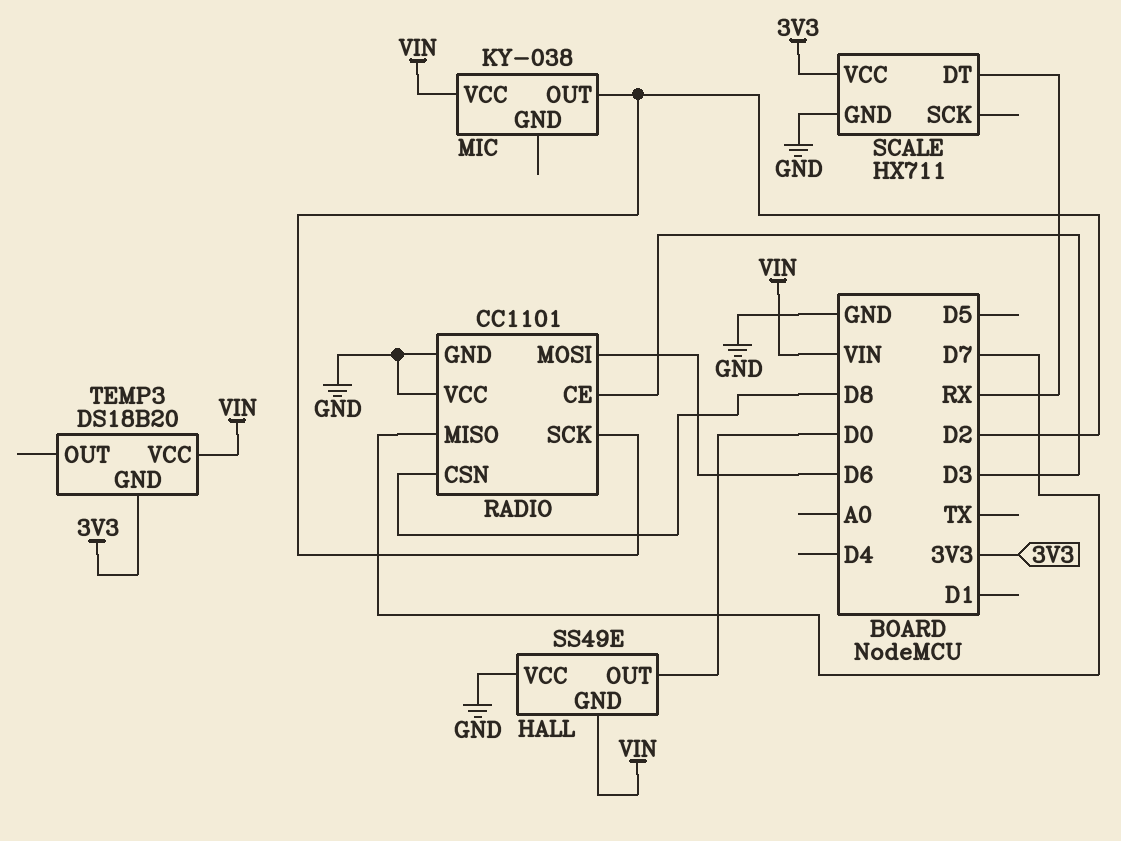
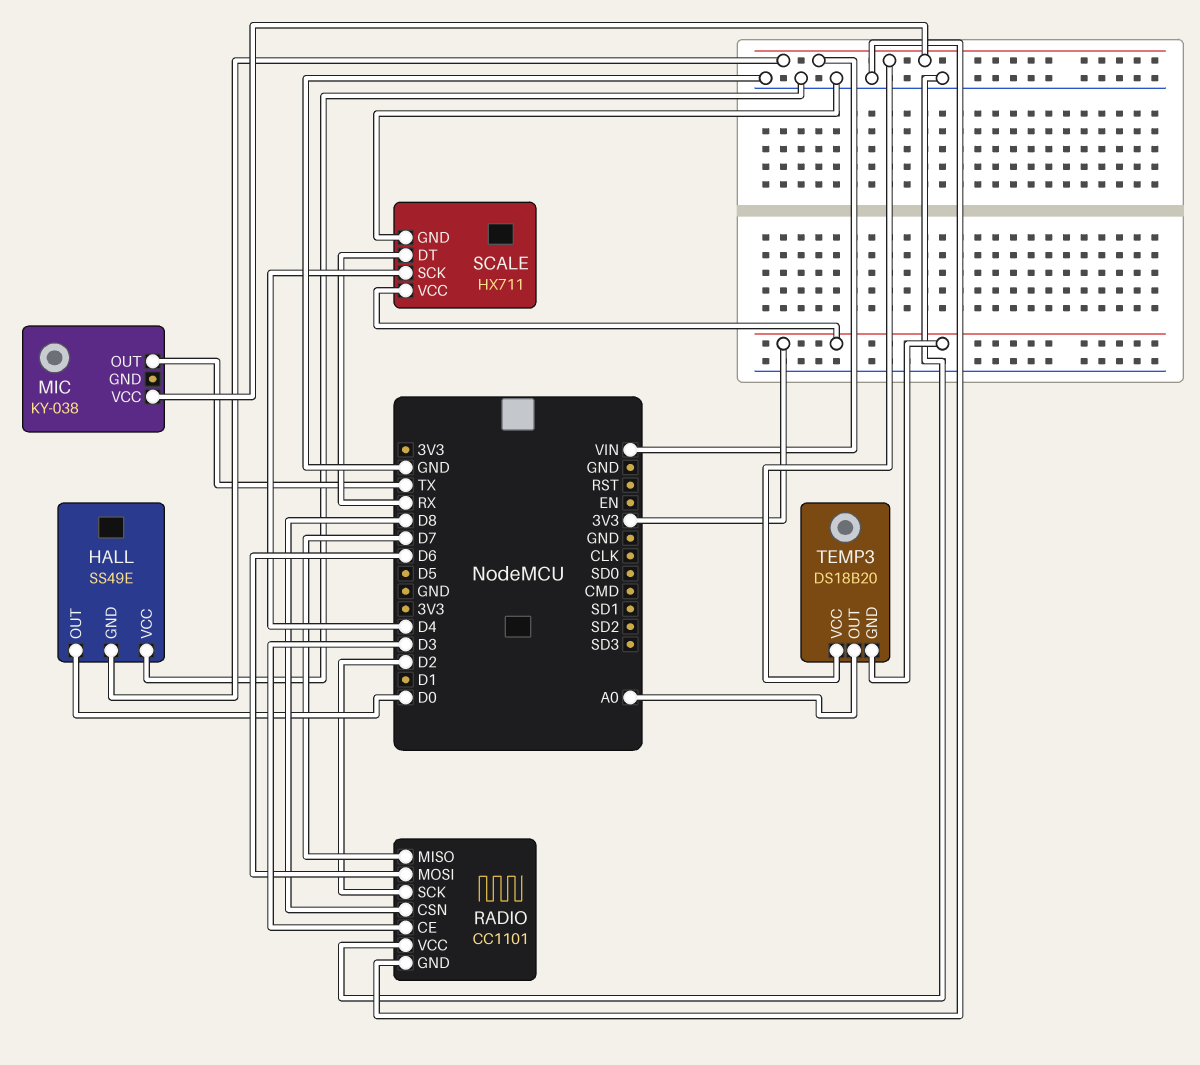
MIC pin OUT: D2 -> TX
SCALE pin SCK: none -> D4
TEMP3 pin OUT: none -> A0

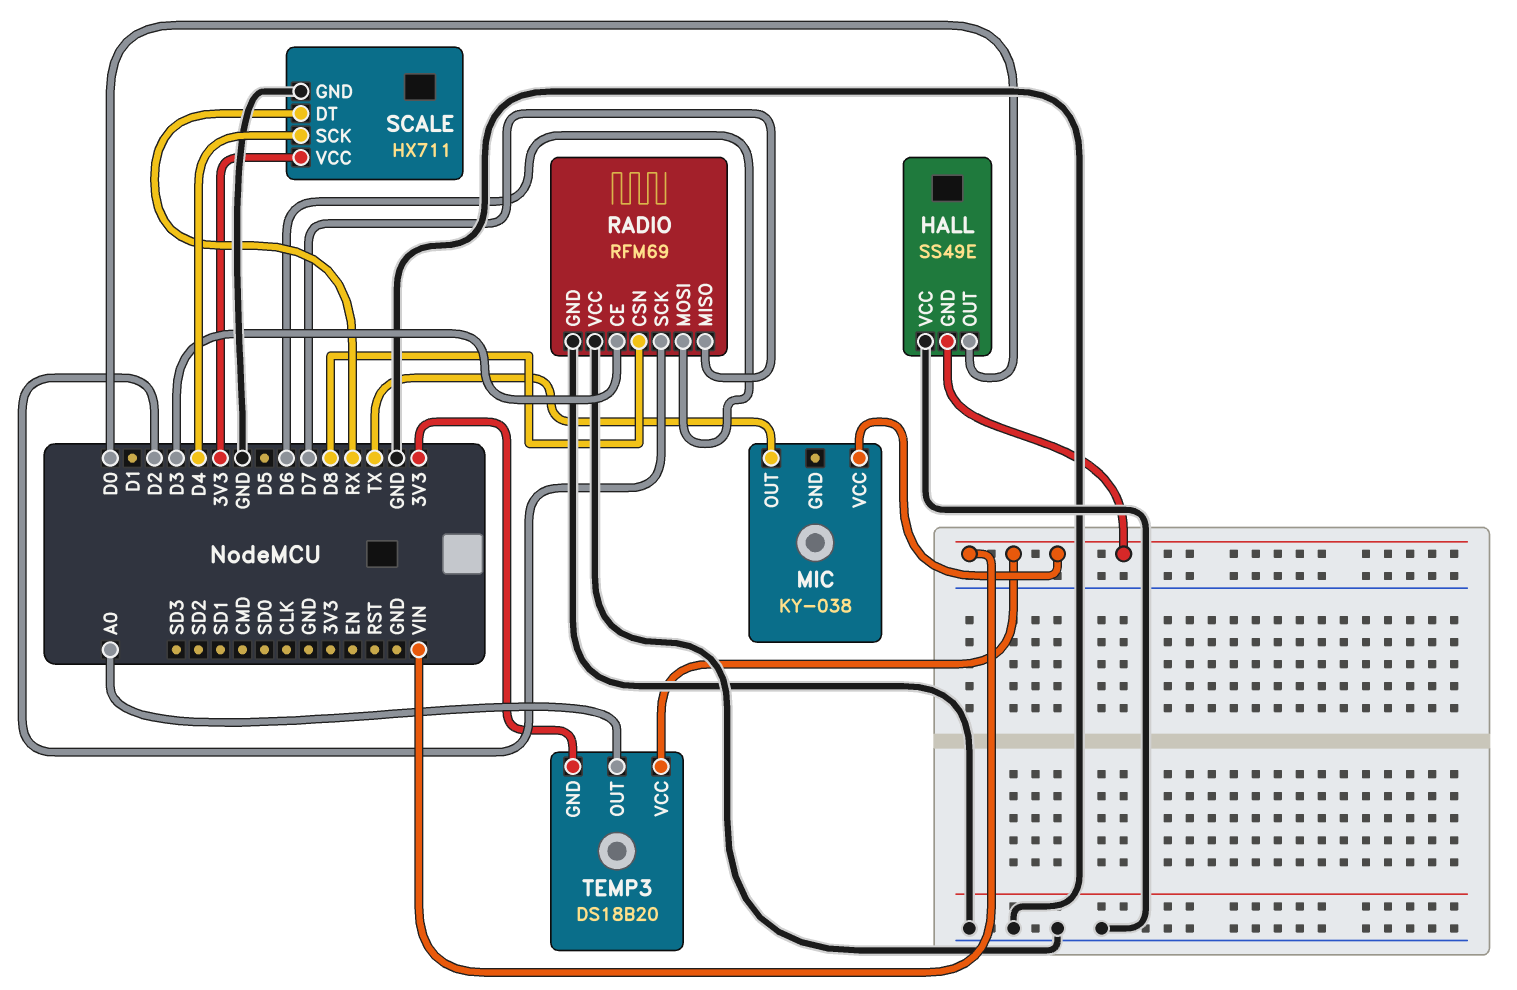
RADIO: CC1101 -> RFM69

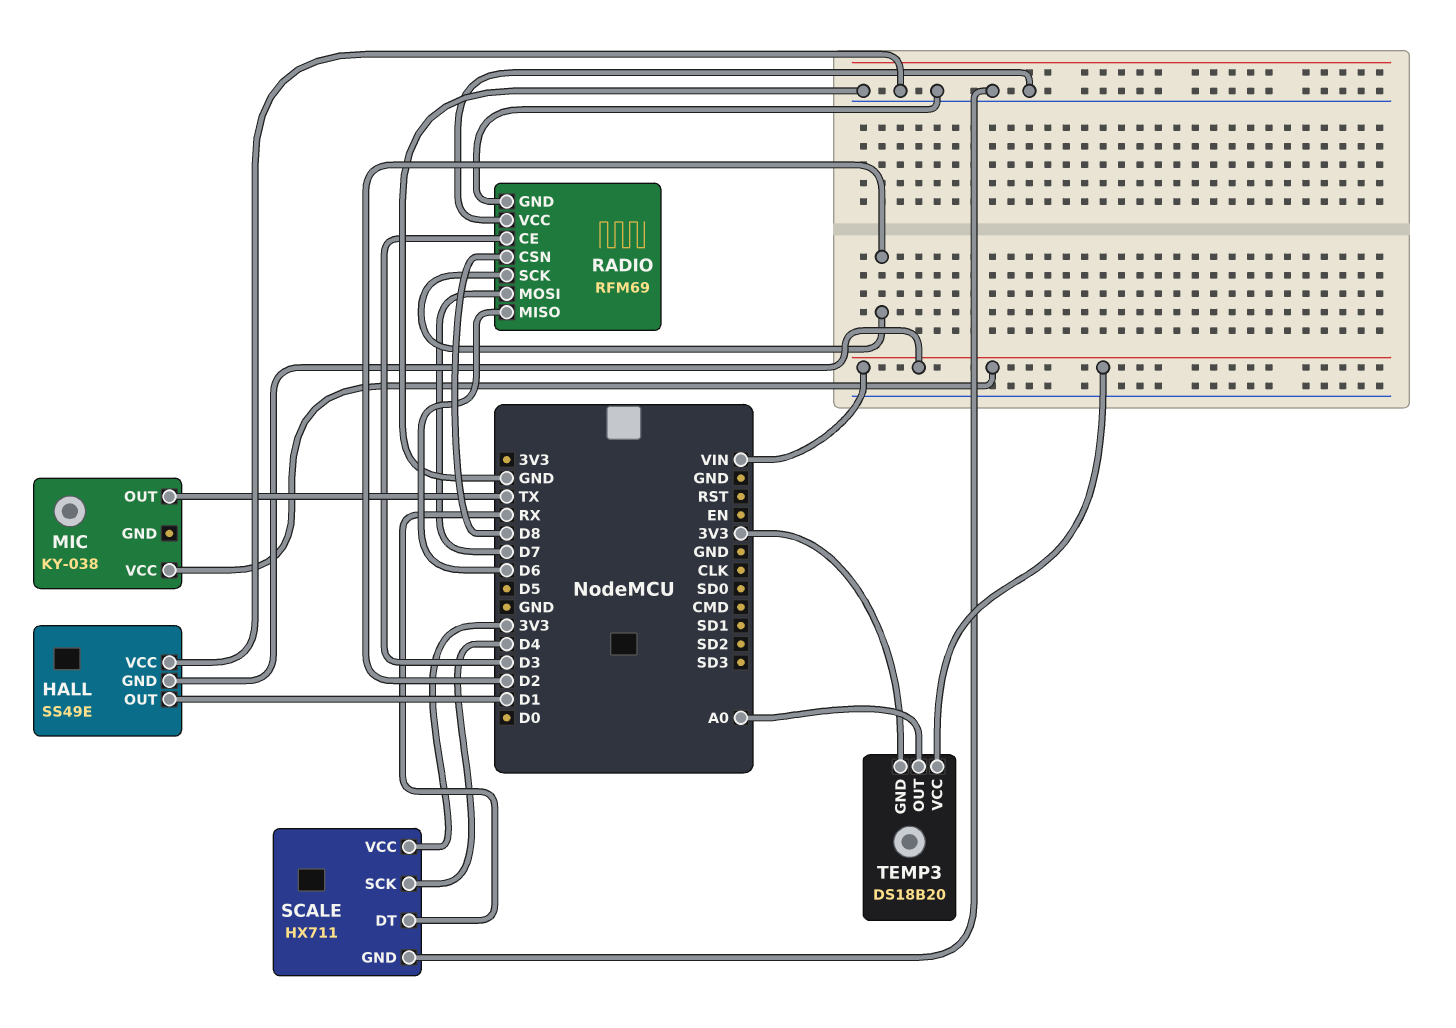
HALL pin OUT: D0 -> D1
RADIO pin MISO: D7 -> D6
RADIO pin MOSI: D6 -> D7

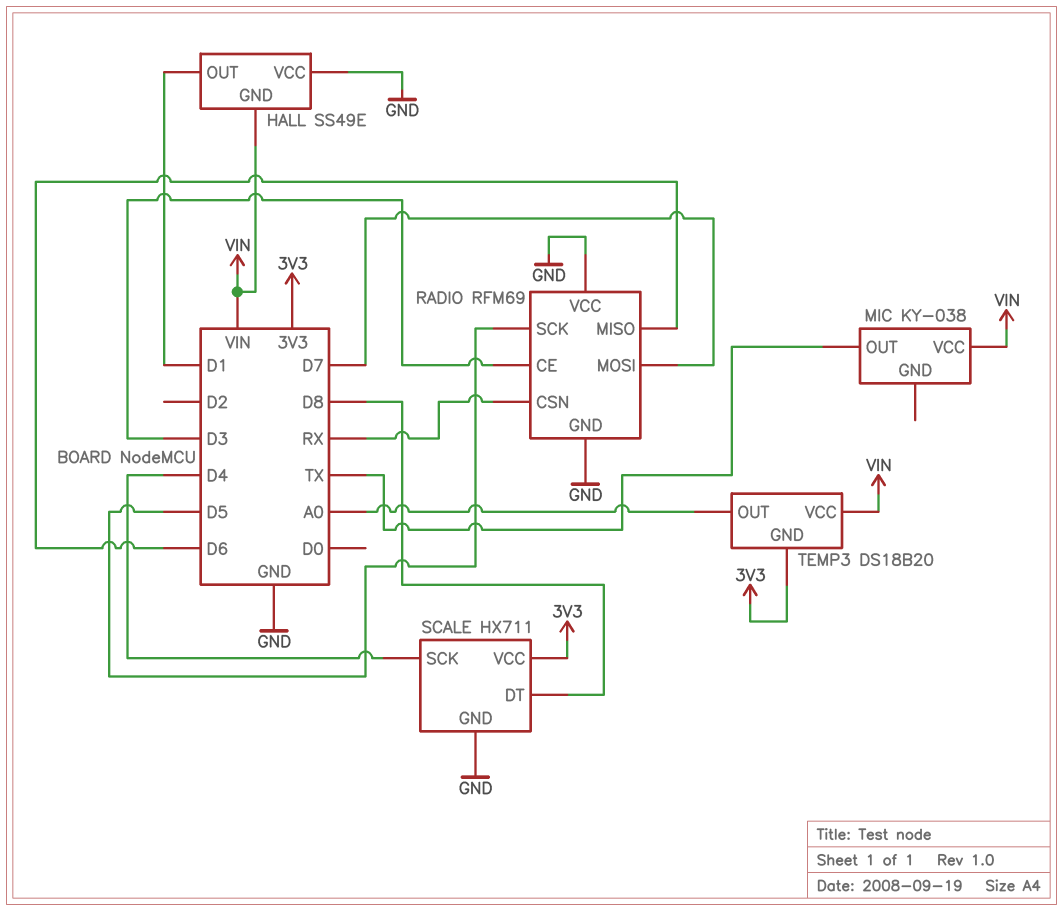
RADIO pin CSN: D8 -> RX
RADIO pin SCK: D2 -> D5
SCALE pin DT: RX -> D8

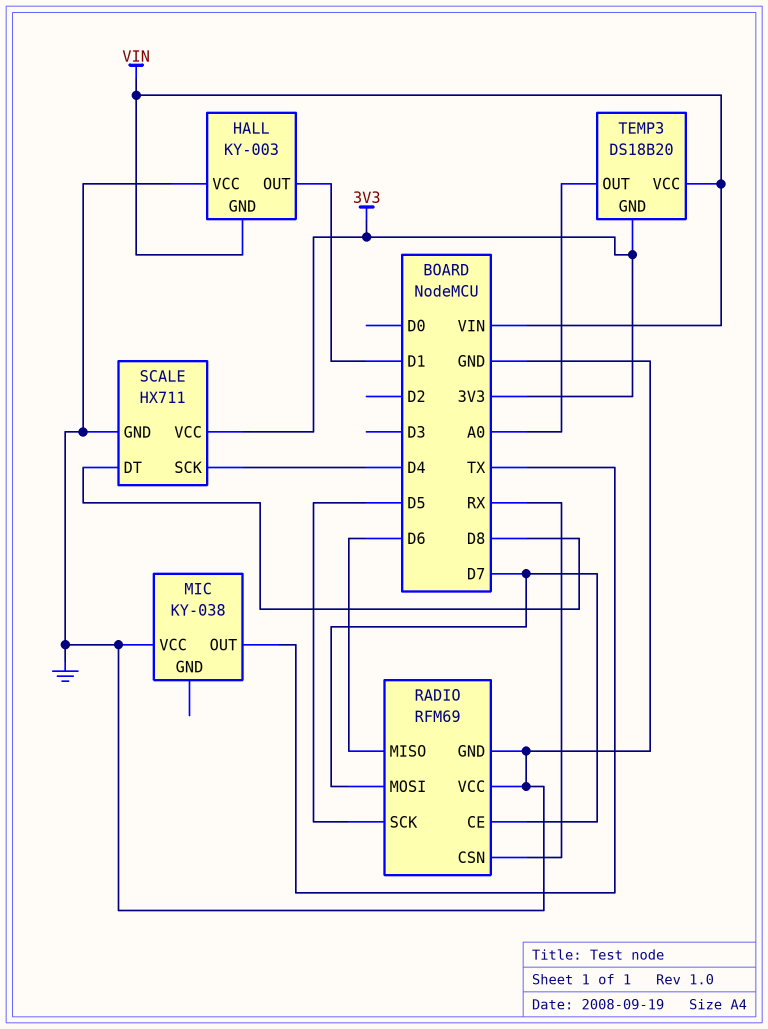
HALL: SS49E -> KY-003
MIC pin VCC: VIN -> GND
RADIO pin CE: D3 -> D7

